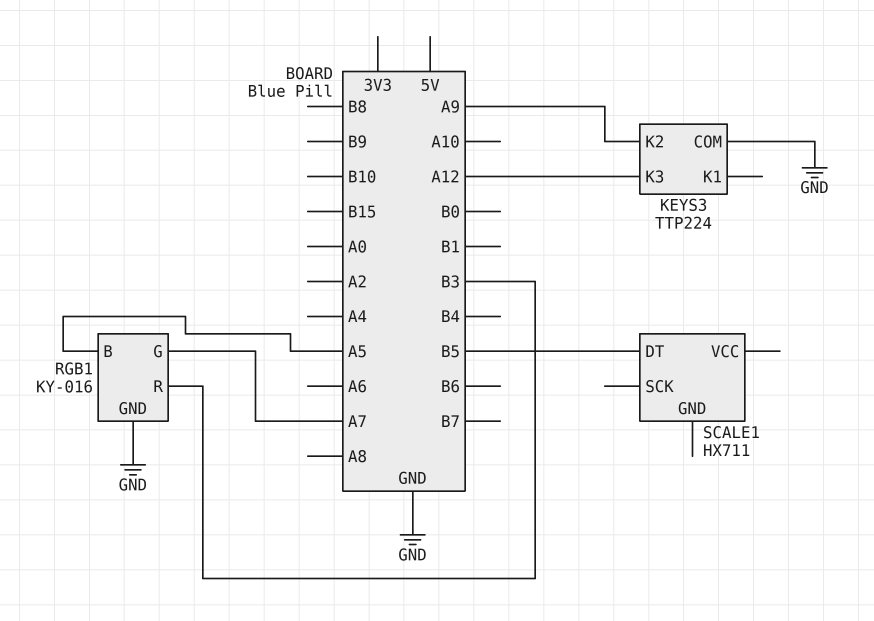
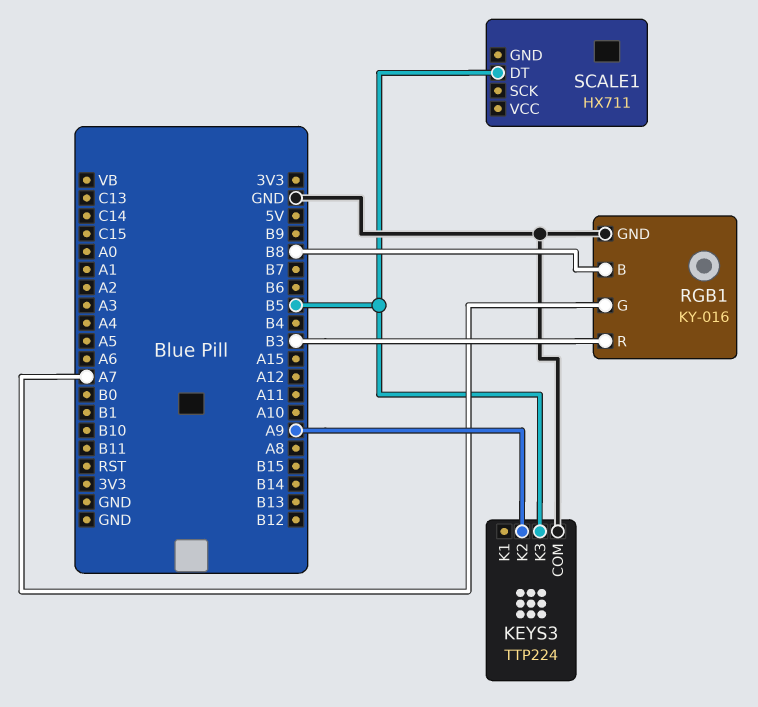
KEYS3 pin K3: A12 -> B5
RGB1 pin B: A5 -> B8

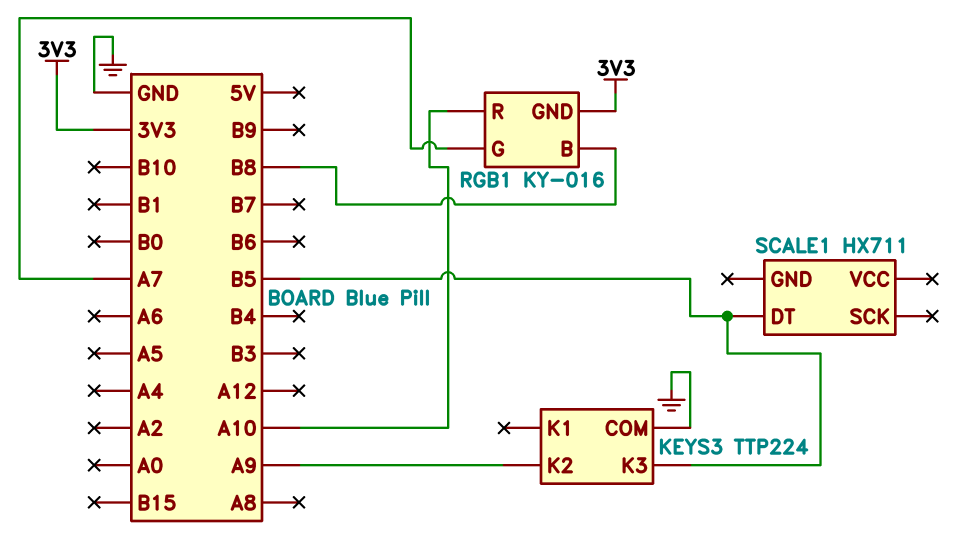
RGB1 pin GND: GND -> 3V3
RGB1 pin R: B3 -> A10

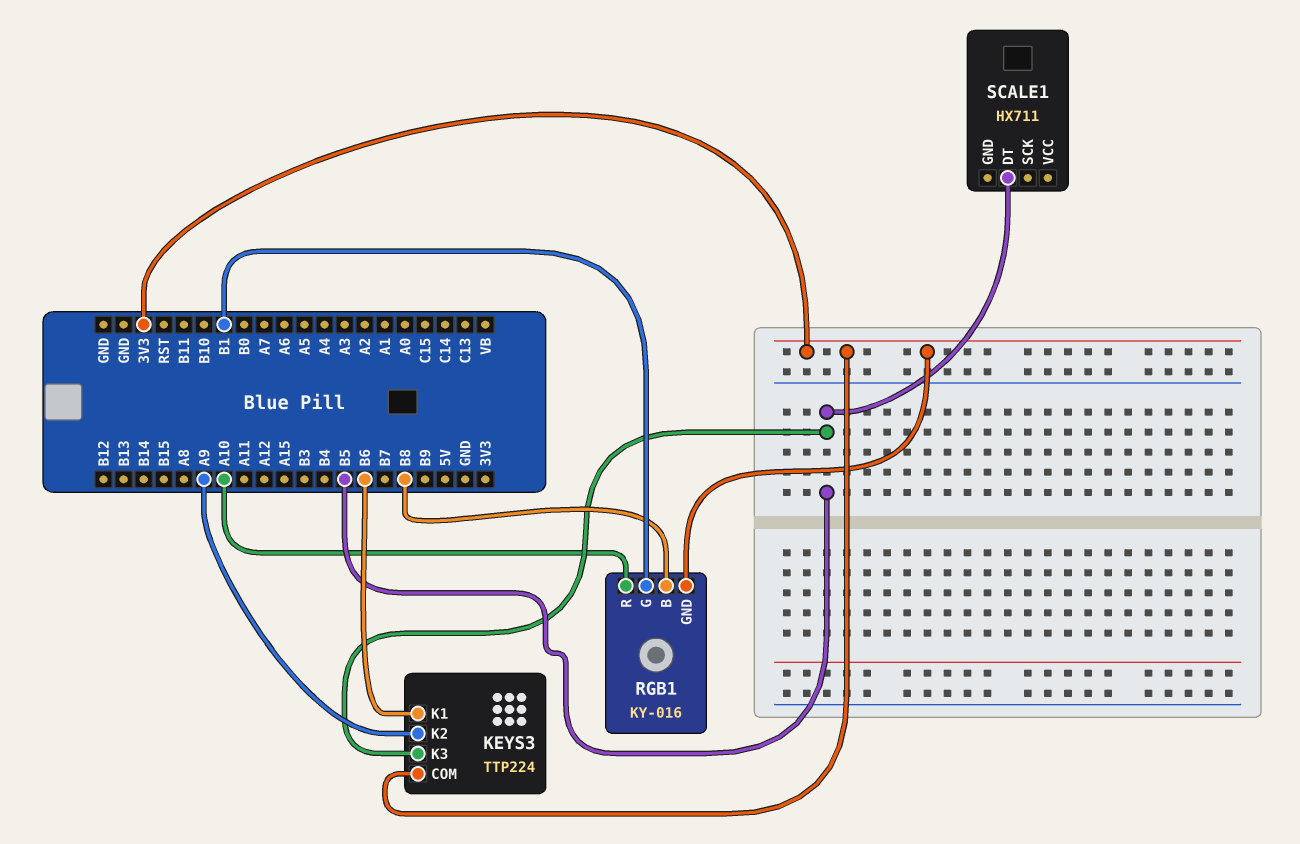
KEYS3 pin COM: GND -> 3V3
KEYS3 pin K1: none -> B6
RGB1 pin G: A7 -> B1

